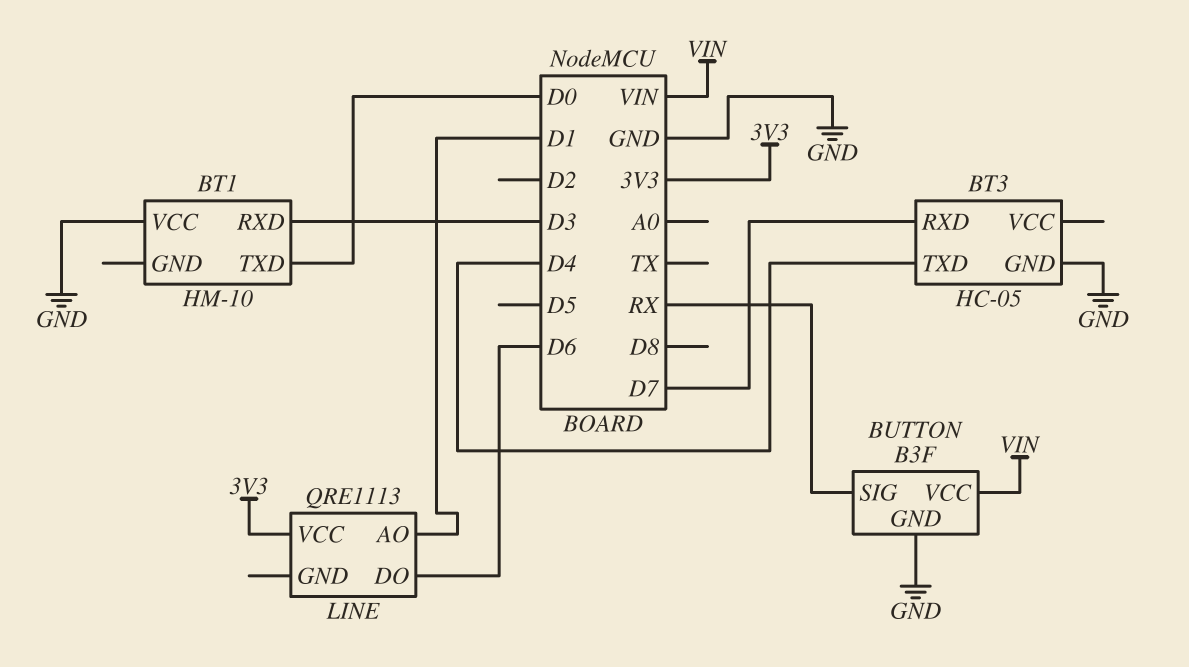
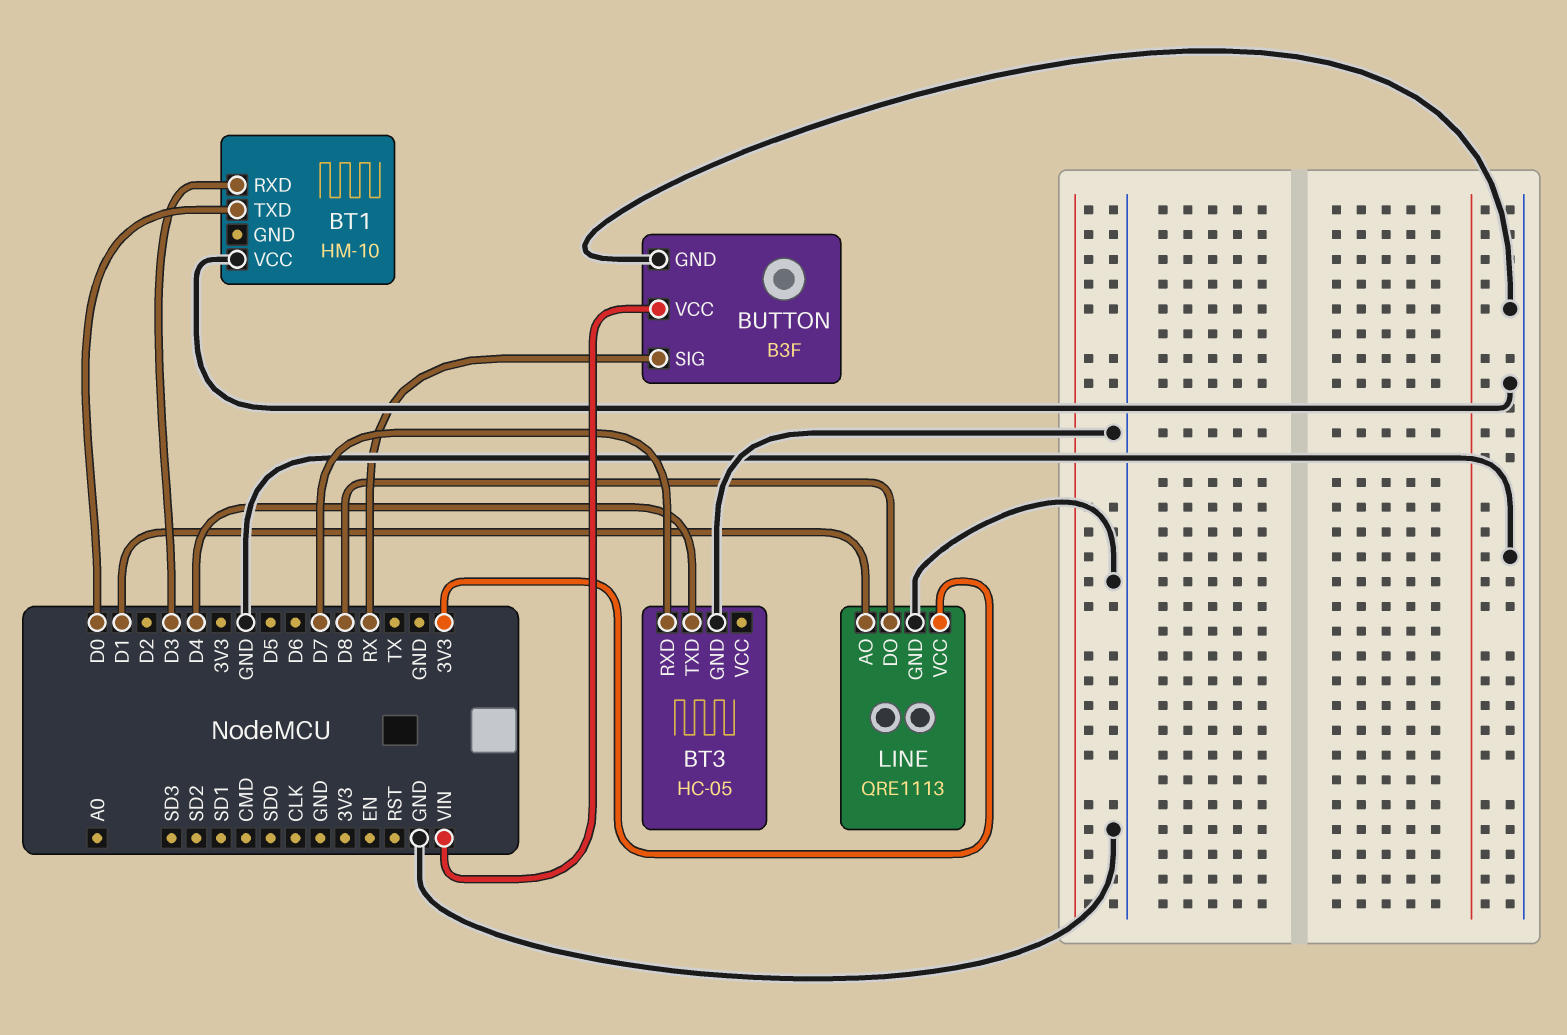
LINE pin DO: D6 -> D8
LINE pin GND: none -> GND

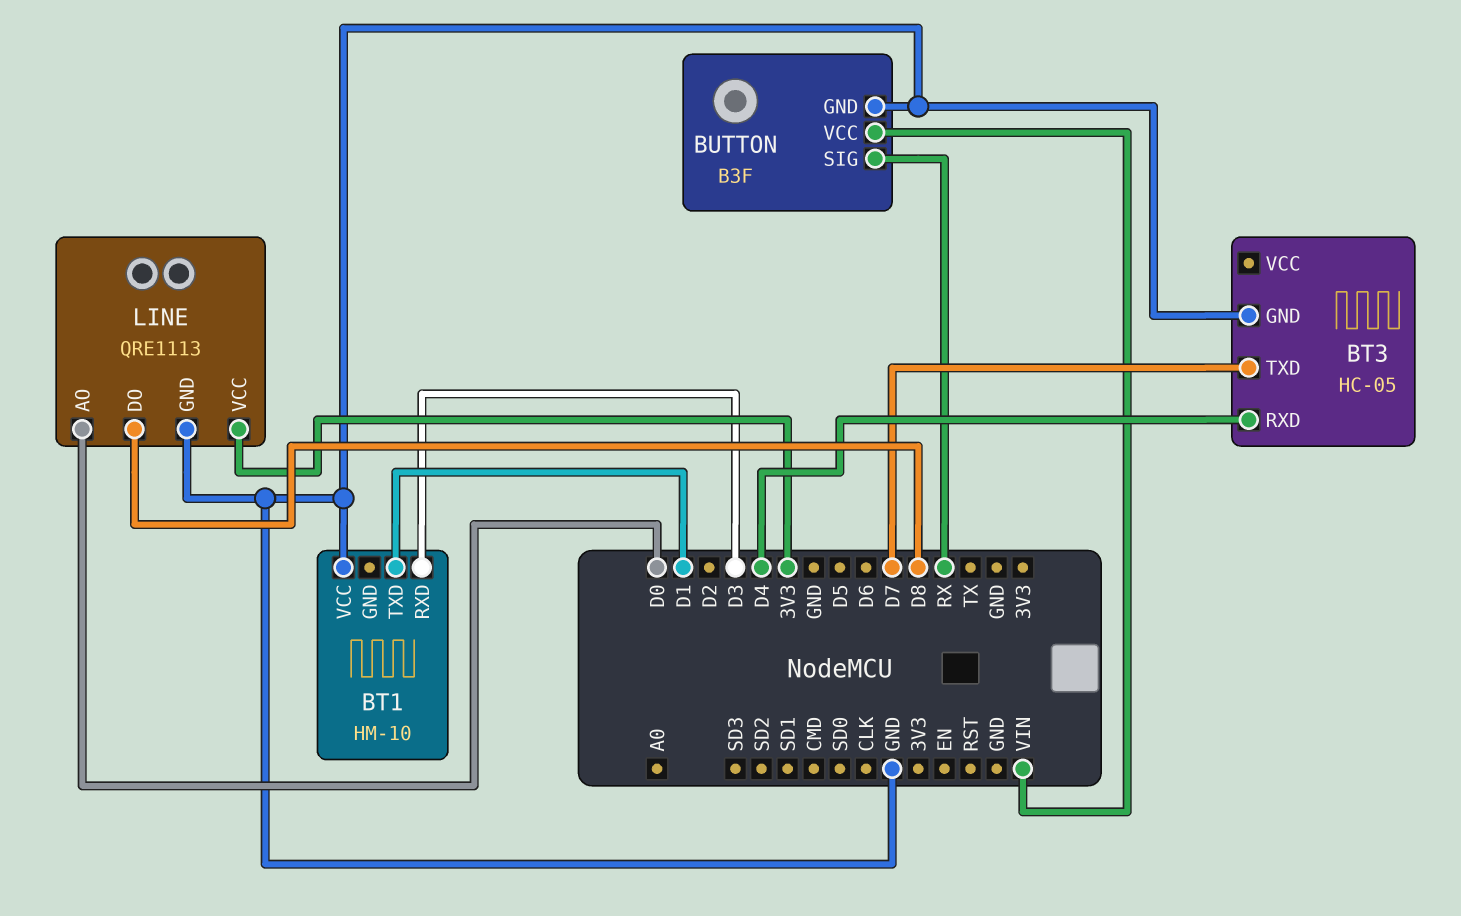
BT1 pin TXD: D0 -> D1
BT3 pin RXD: D7 -> D4
BT3 pin TXD: D4 -> D7
LINE pin AO: D1 -> D0

